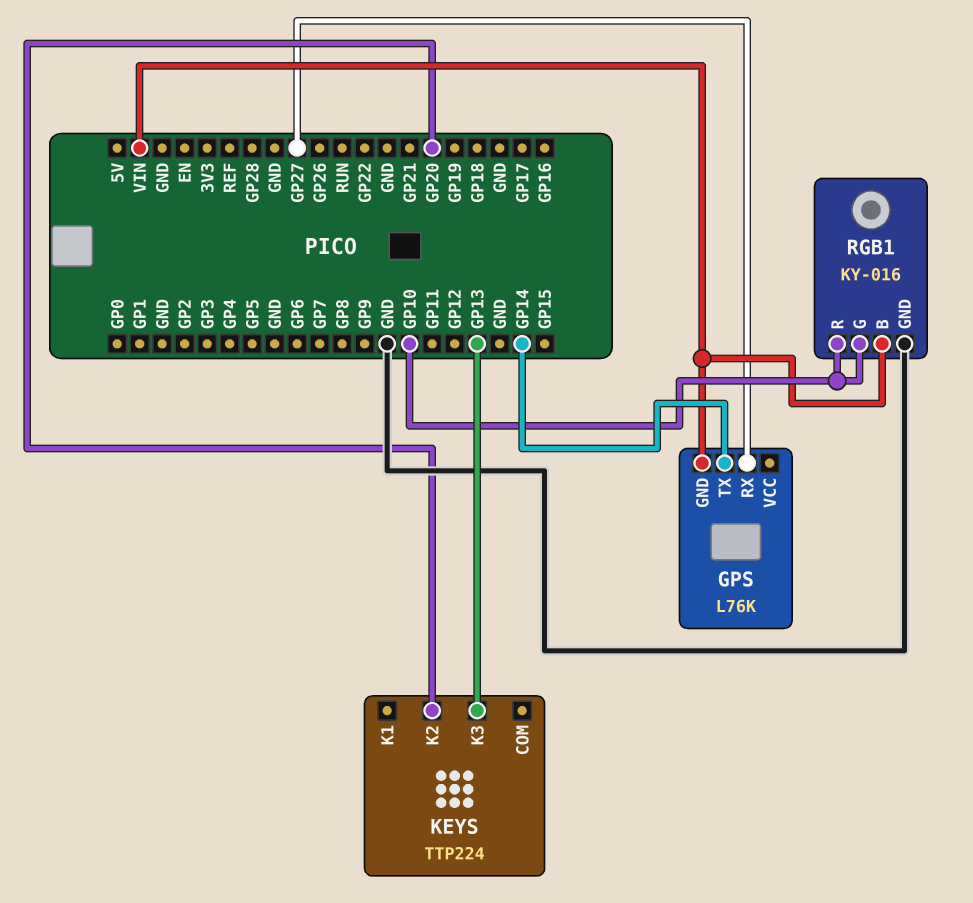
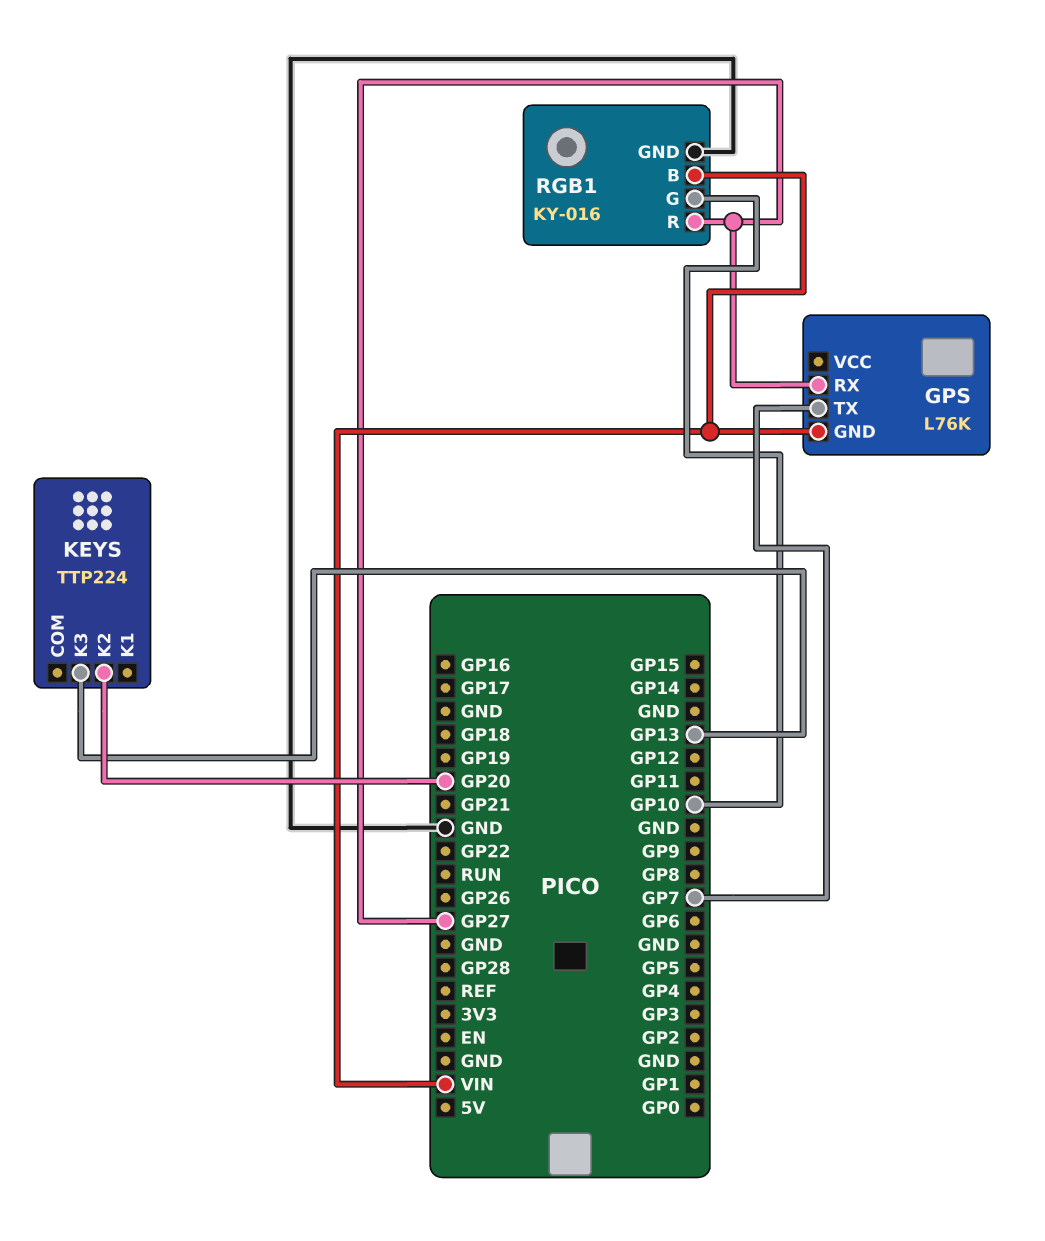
GPS pin TX: GP14 -> GP7
RGB1 pin R: GP10 -> GP27

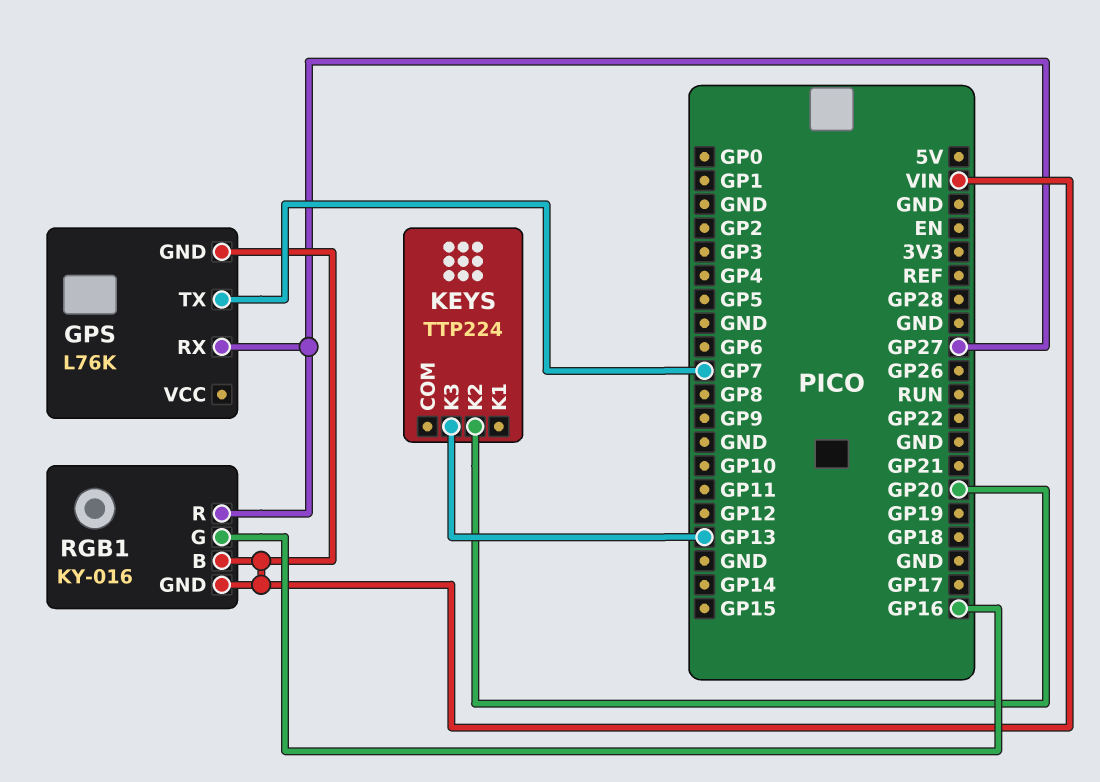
RGB1 pin G: GP10 -> GP16
RGB1 pin GND: GND -> VIN

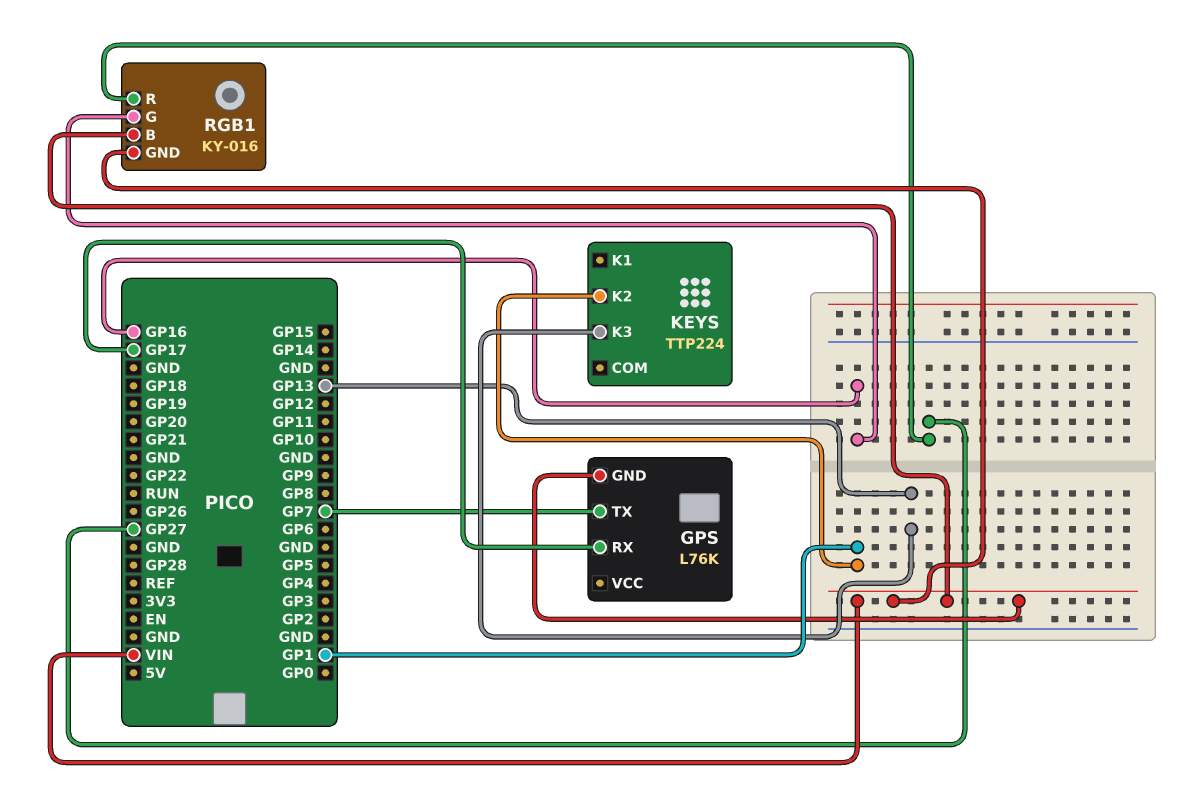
GPS pin RX: GP27 -> GP17
KEYS pin K2: GP20 -> GP1

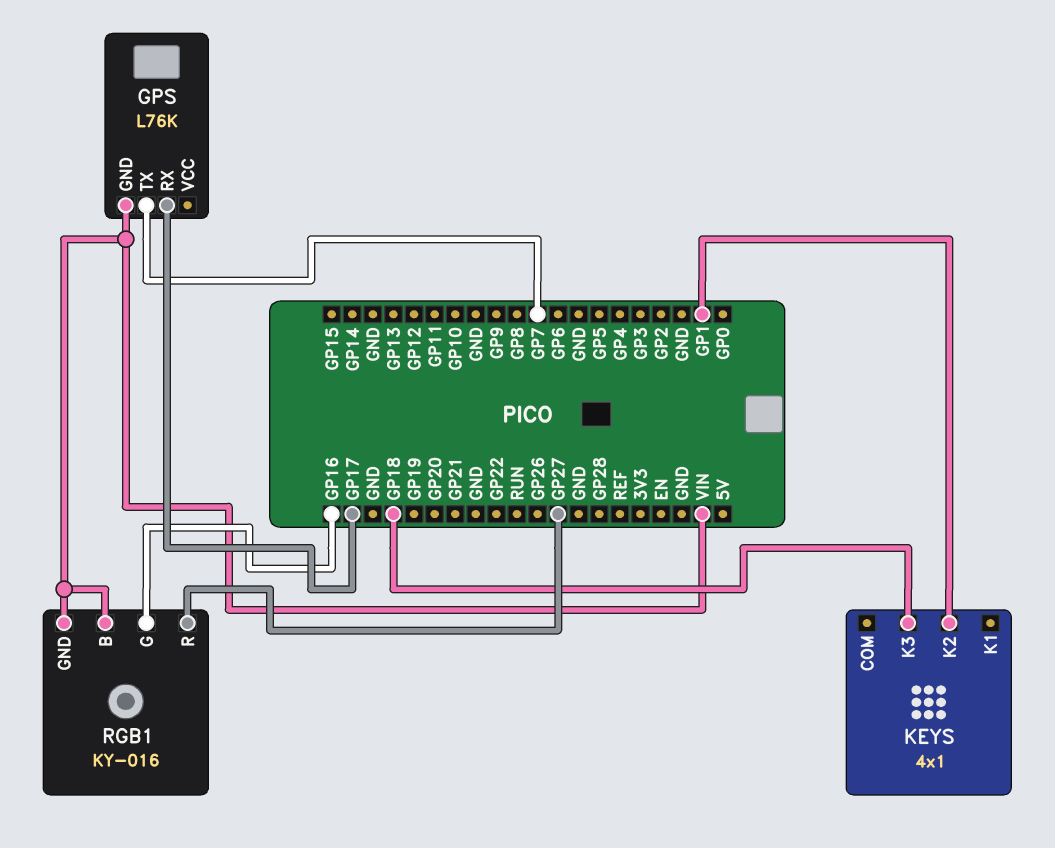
KEYS: TTP224 -> 4x1
KEYS pin K3: GP13 -> GP18

